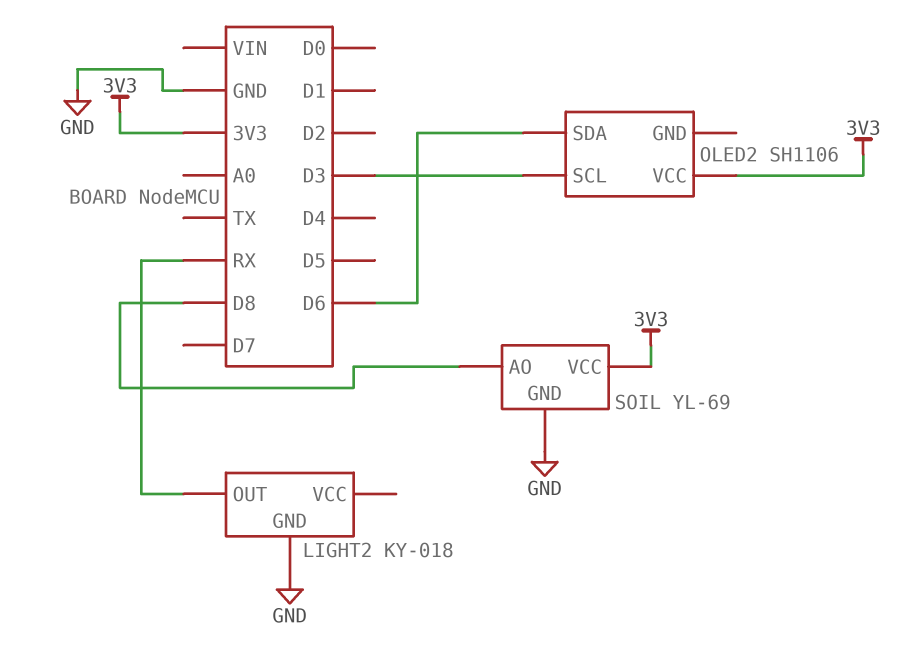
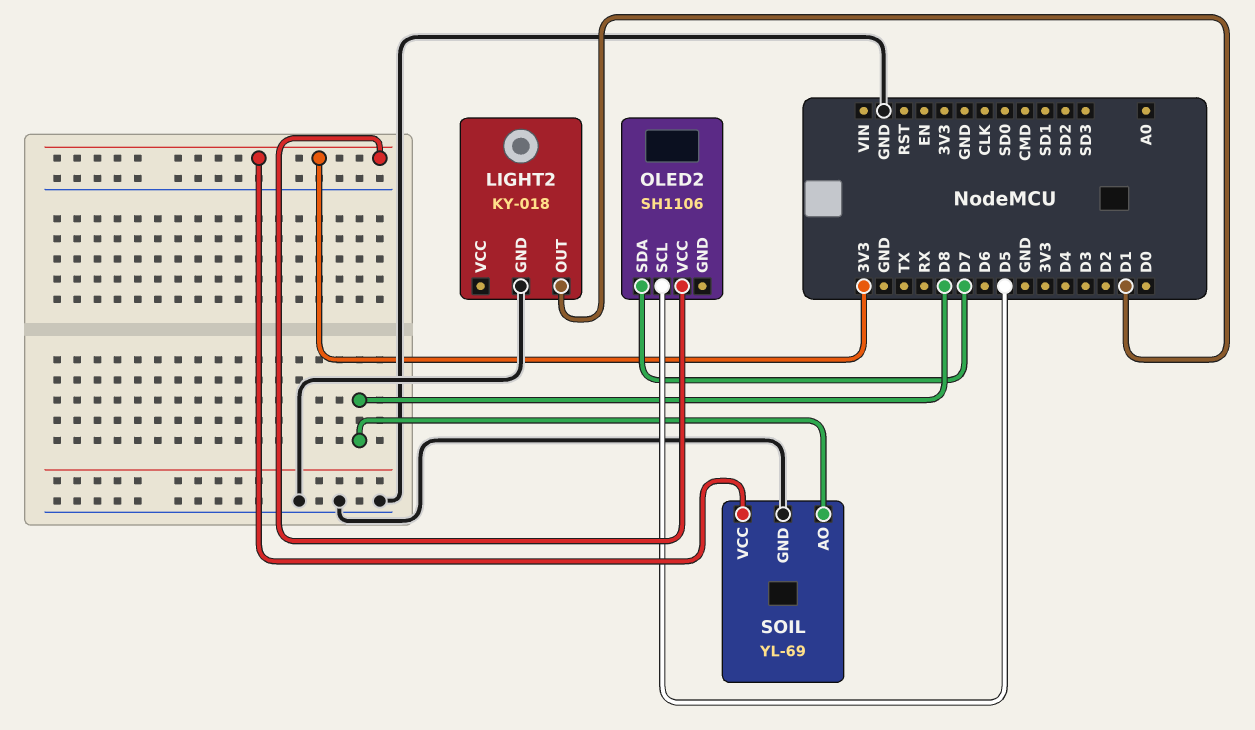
LIGHT2 pin OUT: RX -> D1
OLED2 pin SCL: D3 -> D5
OLED2 pin SDA: D6 -> D7

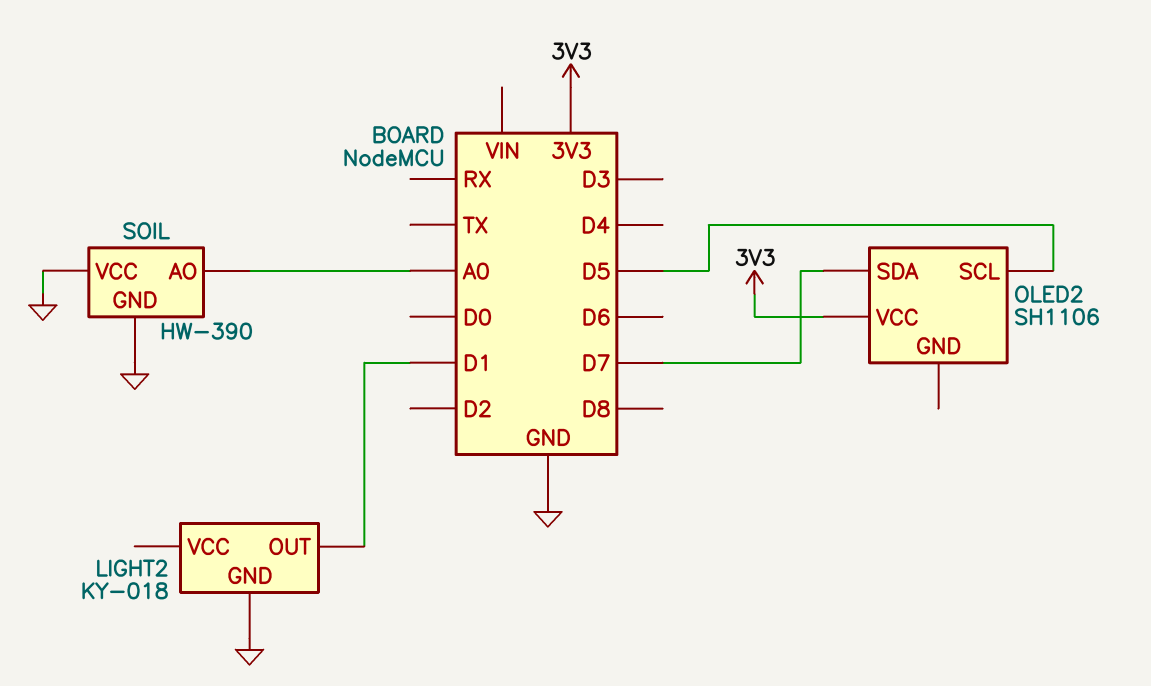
SOIL: YL-69 -> HW-390
SOIL pin AO: D8 -> A0
SOIL pin VCC: 3V3 -> GND

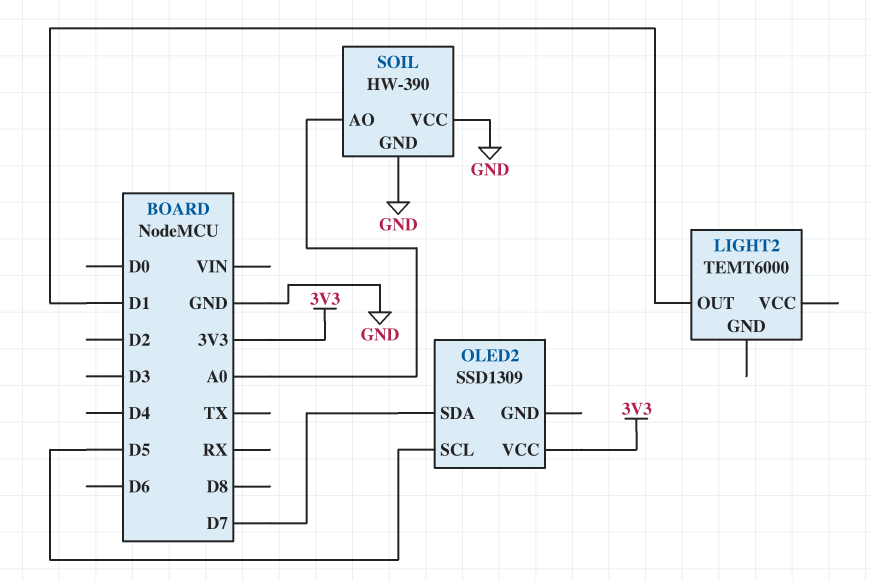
LIGHT2: KY-018 -> TEMT6000
LIGHT2 pin GND: GND -> none
OLED2: SH1106 -> SSD1309

